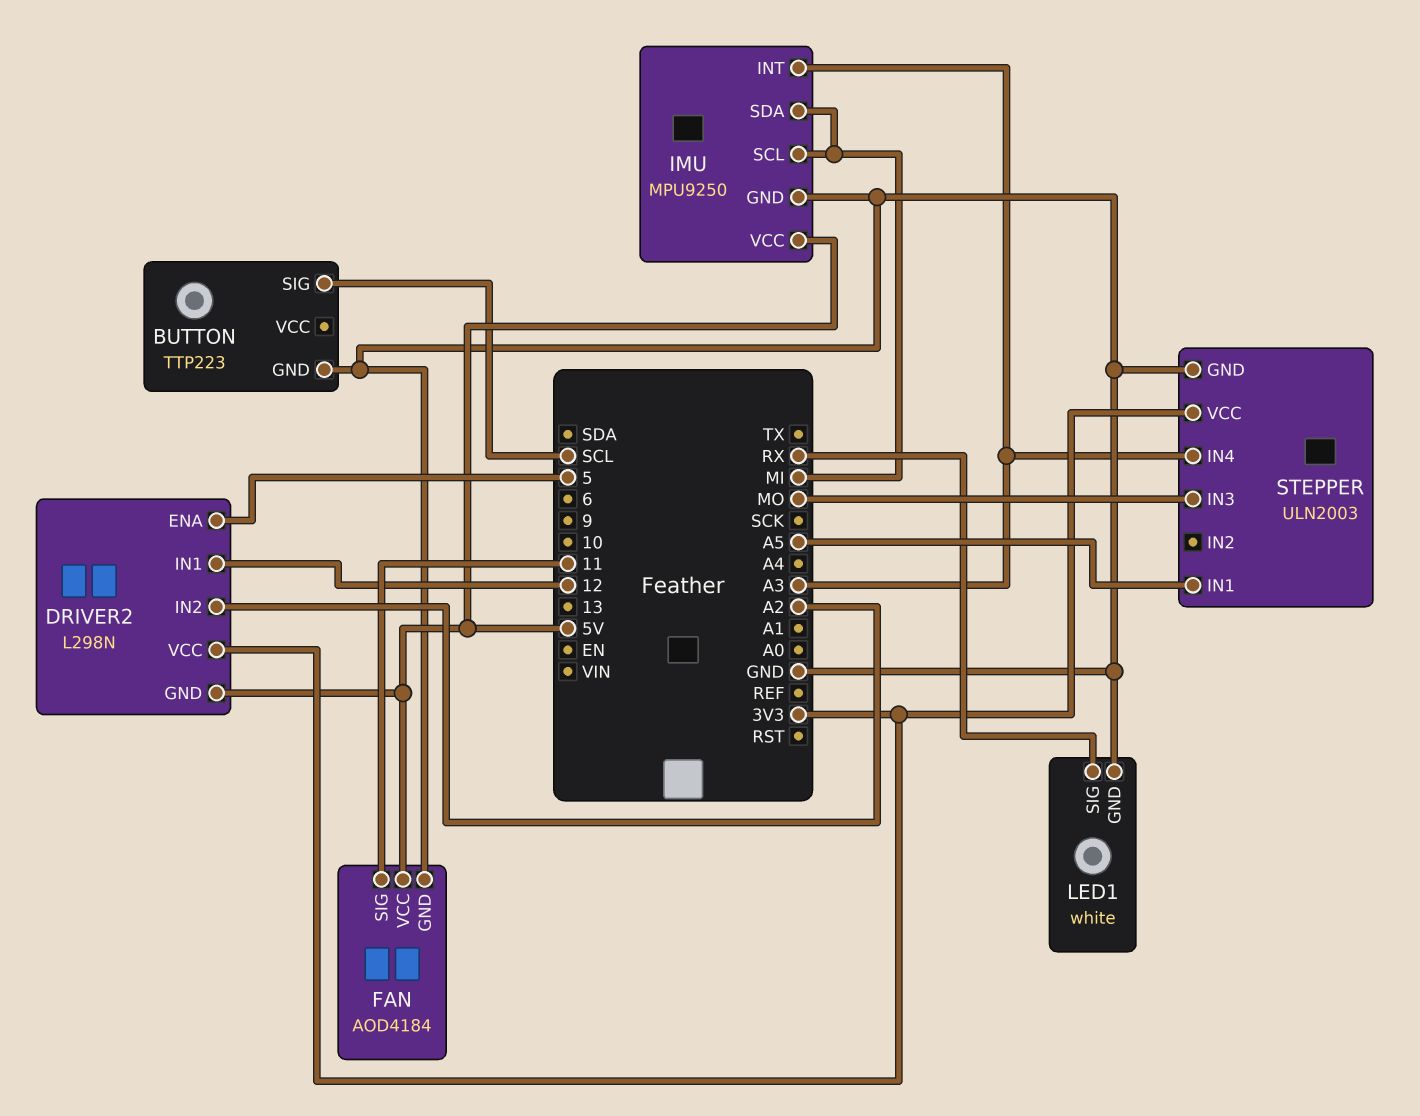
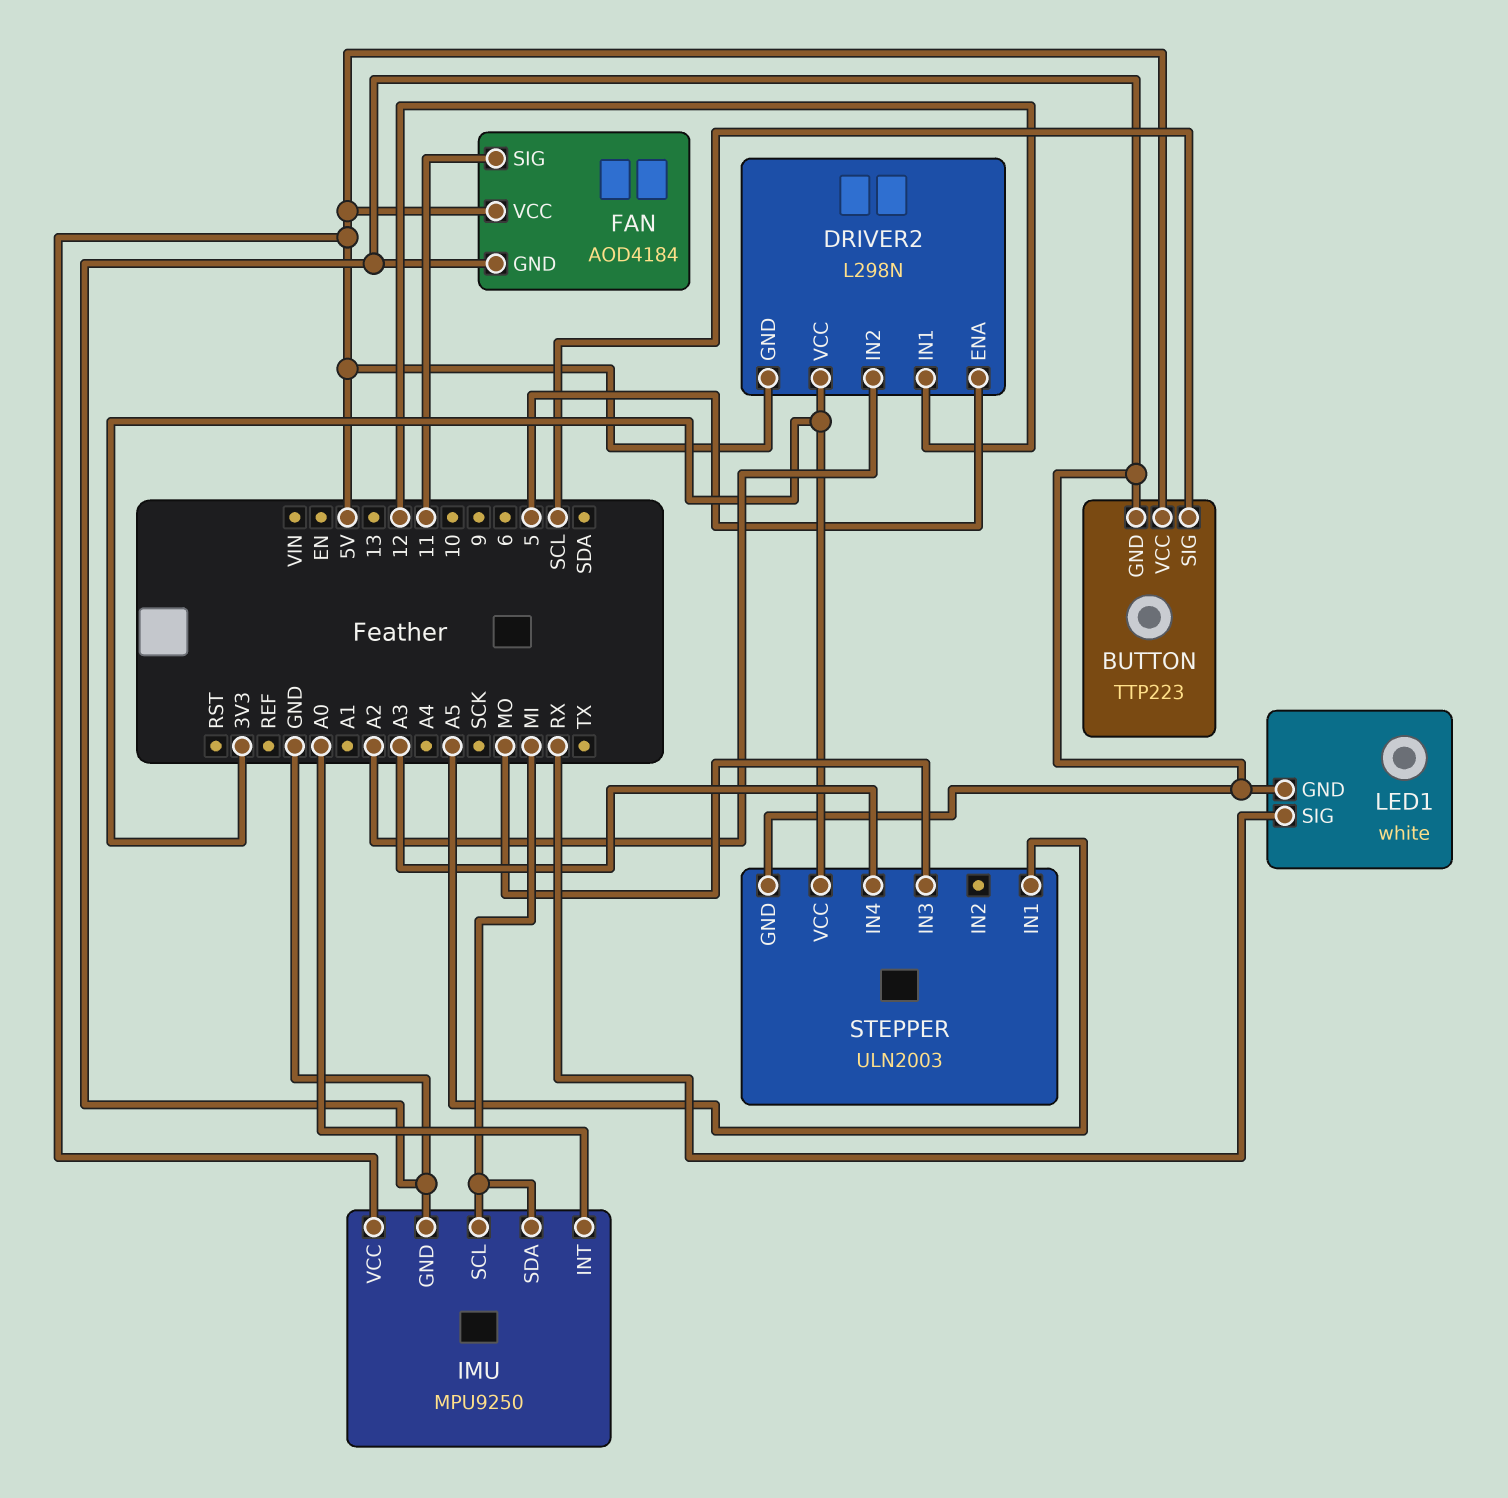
BUTTON pin VCC: none -> 5V
IMU pin INT: A3 -> A0

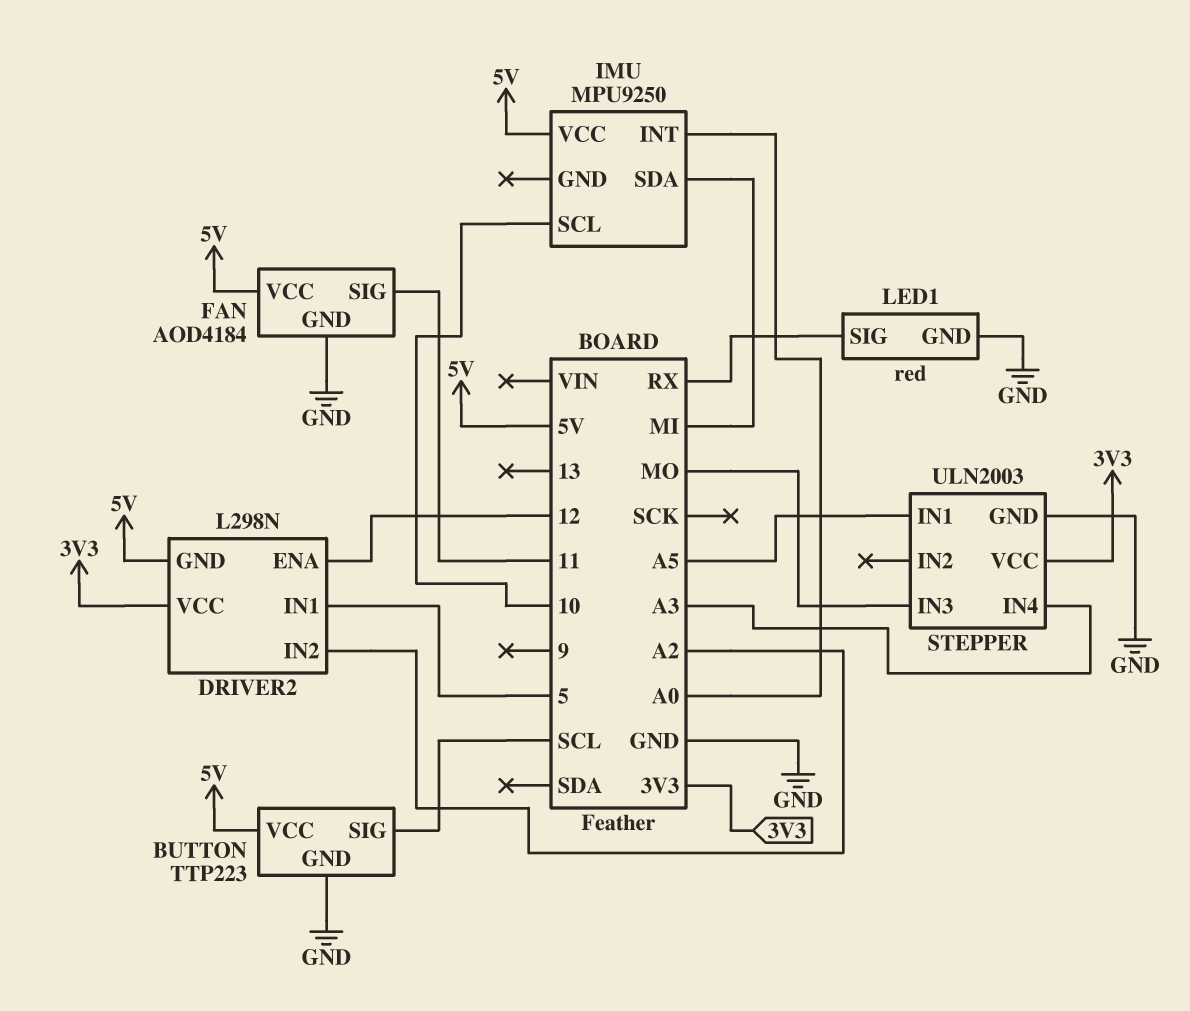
DRIVER2 pin ENA: 5 -> 12
DRIVER2 pin IN1: 12 -> 5
IMU pin GND: GND -> none
IMU pin SCL: MI -> 10
LED1: white -> red

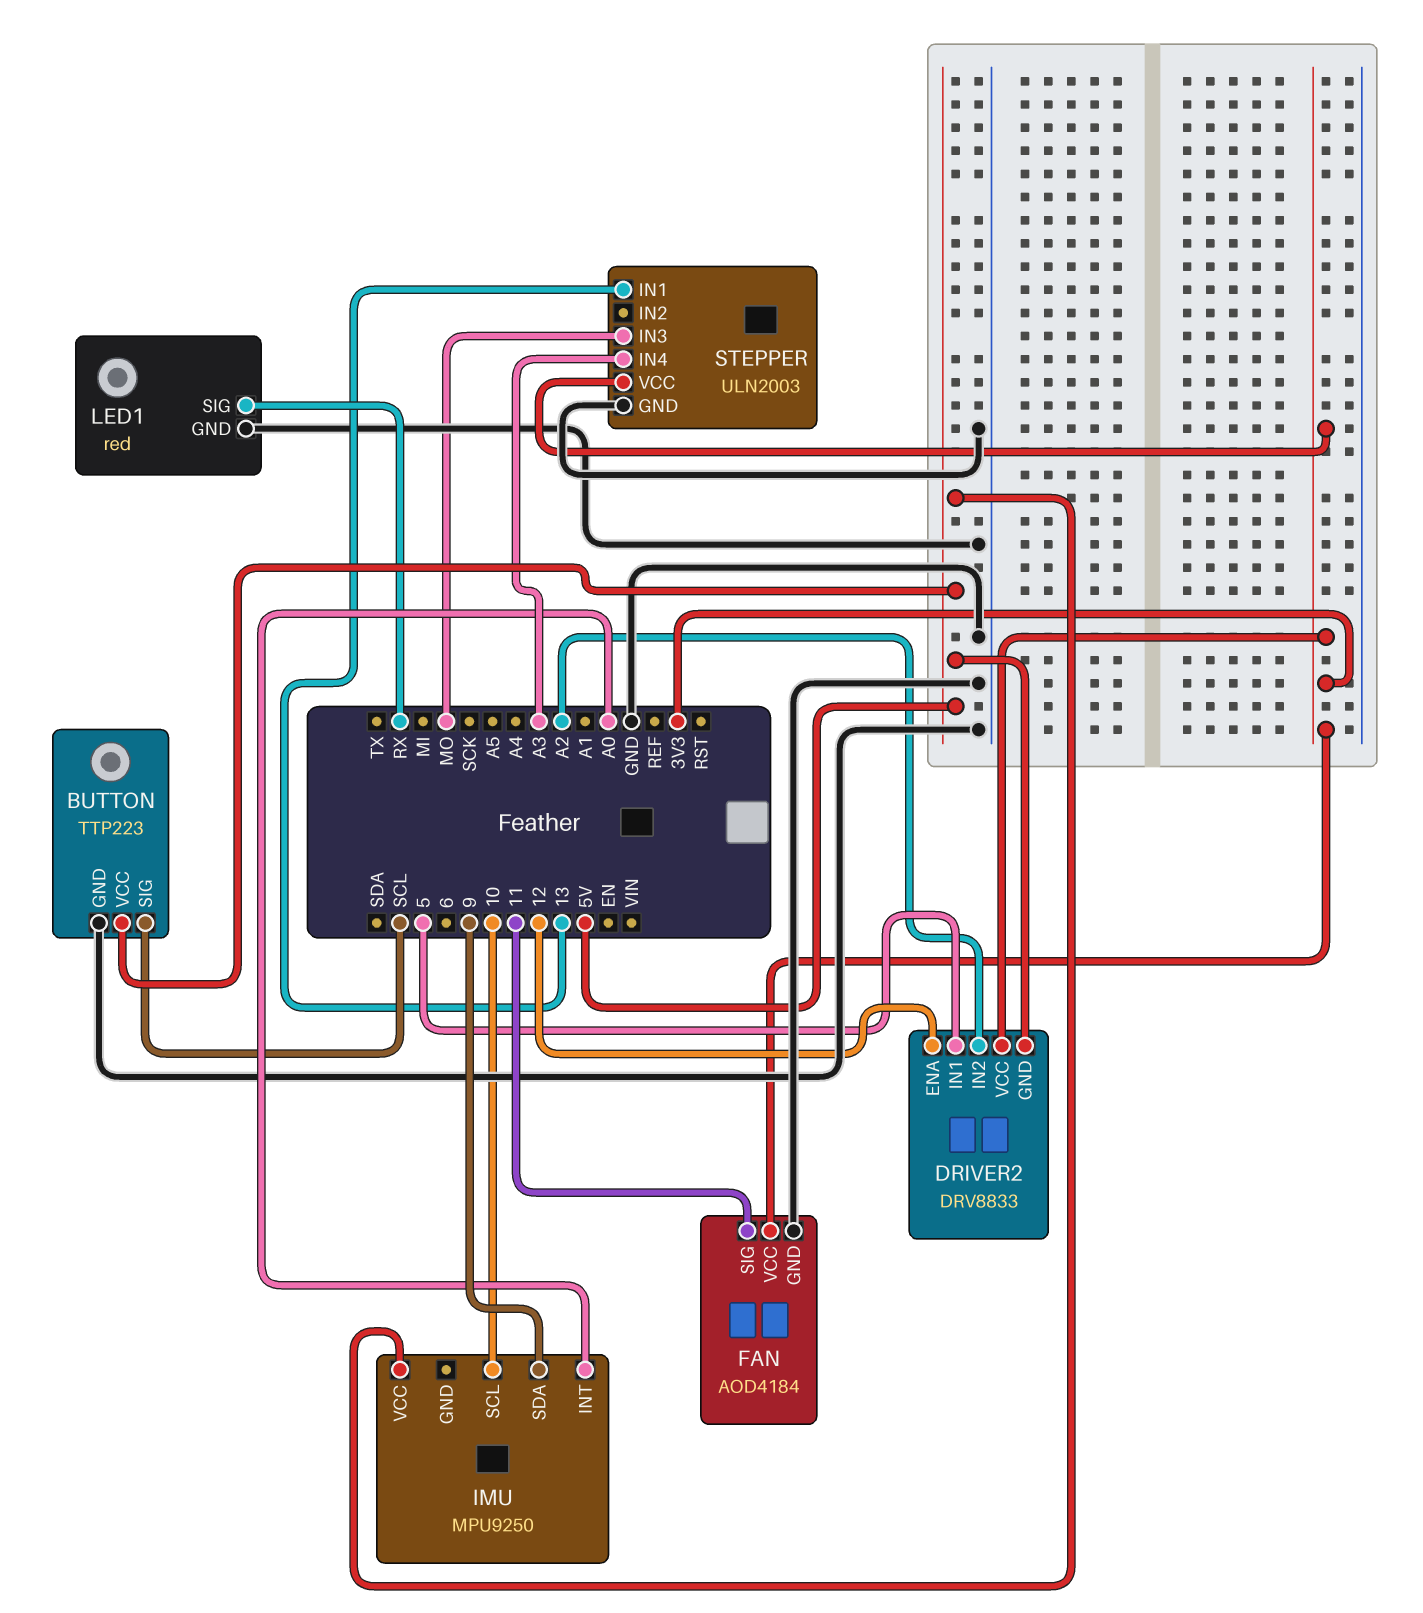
DRIVER2: L298N -> DRV8833
FAN pin VCC: 5V -> 3V3
IMU pin SDA: MI -> 9
STEPPER pin IN1: A5 -> 13

